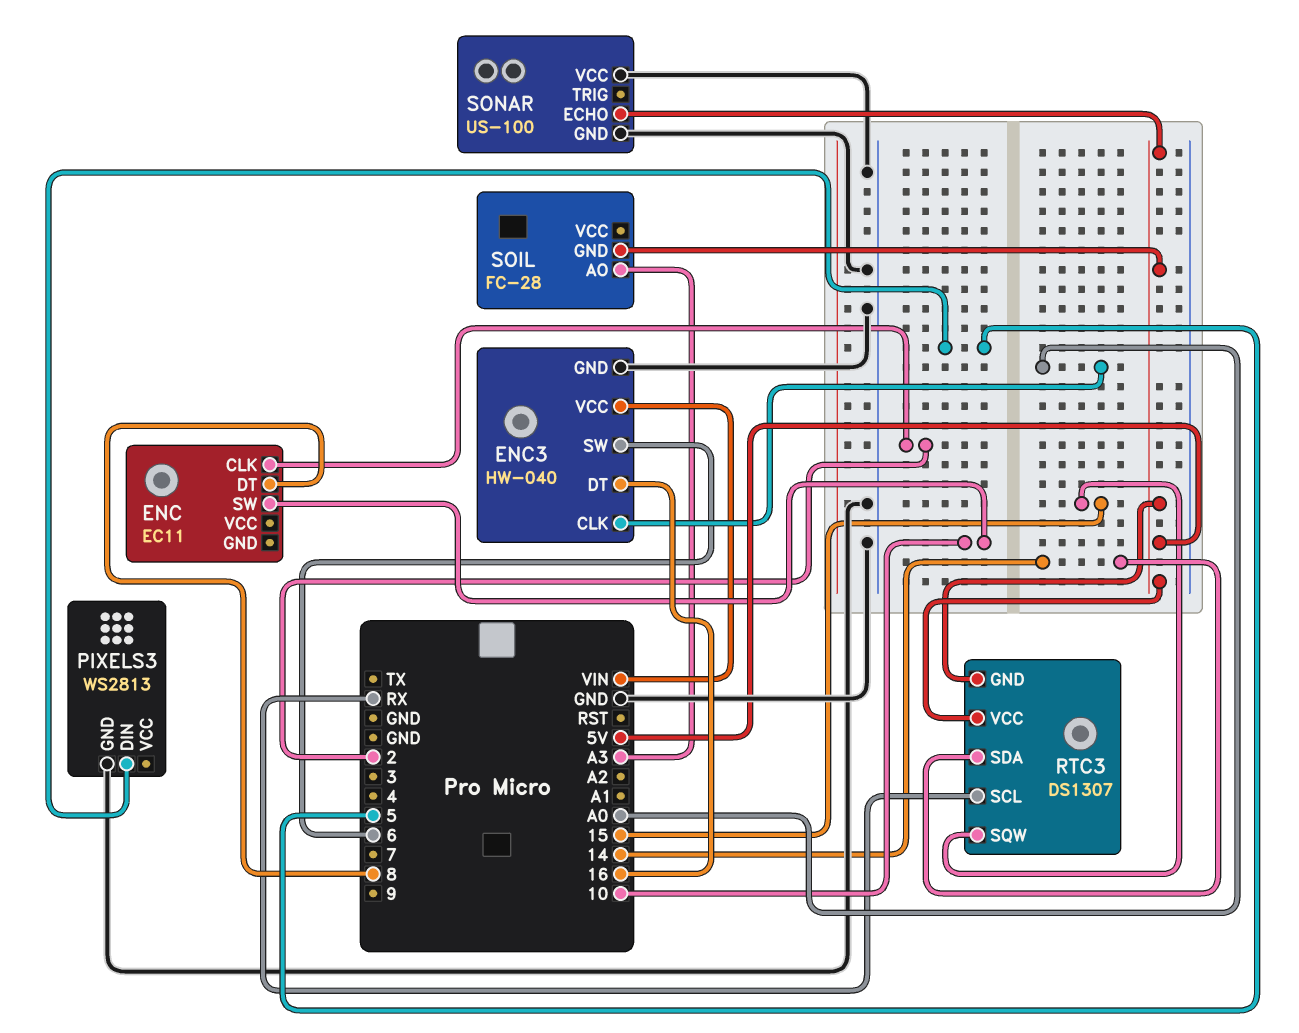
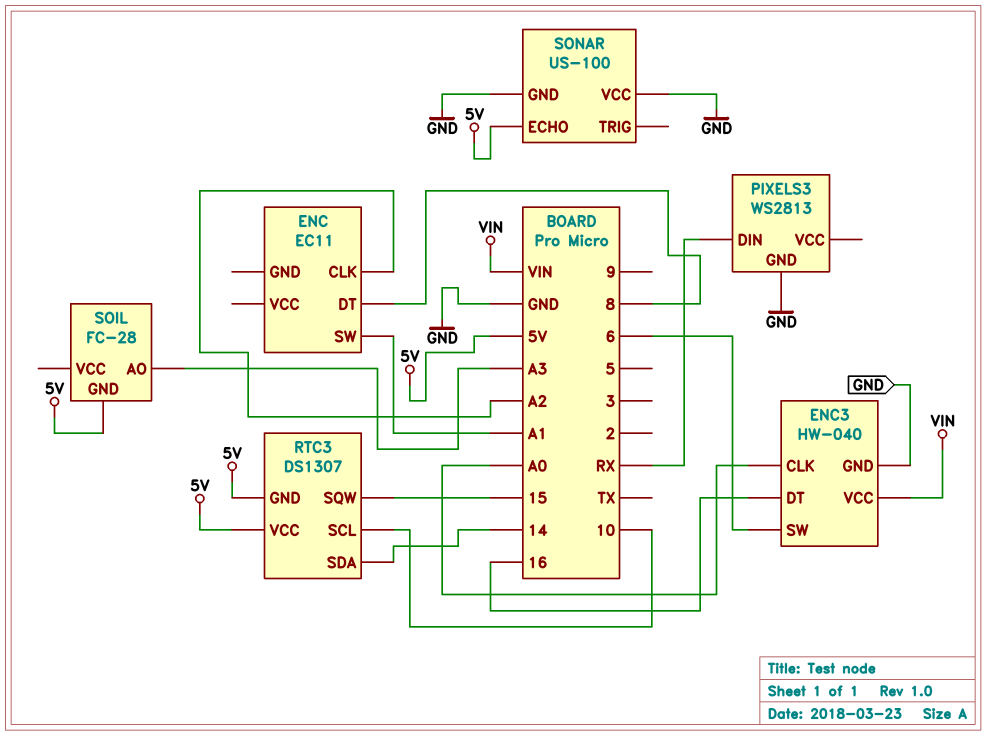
ENC pin CLK: 2 -> A2
ENC pin SW: 10 -> A1
PIXELS3 pin DIN: 5 -> RX
RTC3 pin SCL: RX -> 10

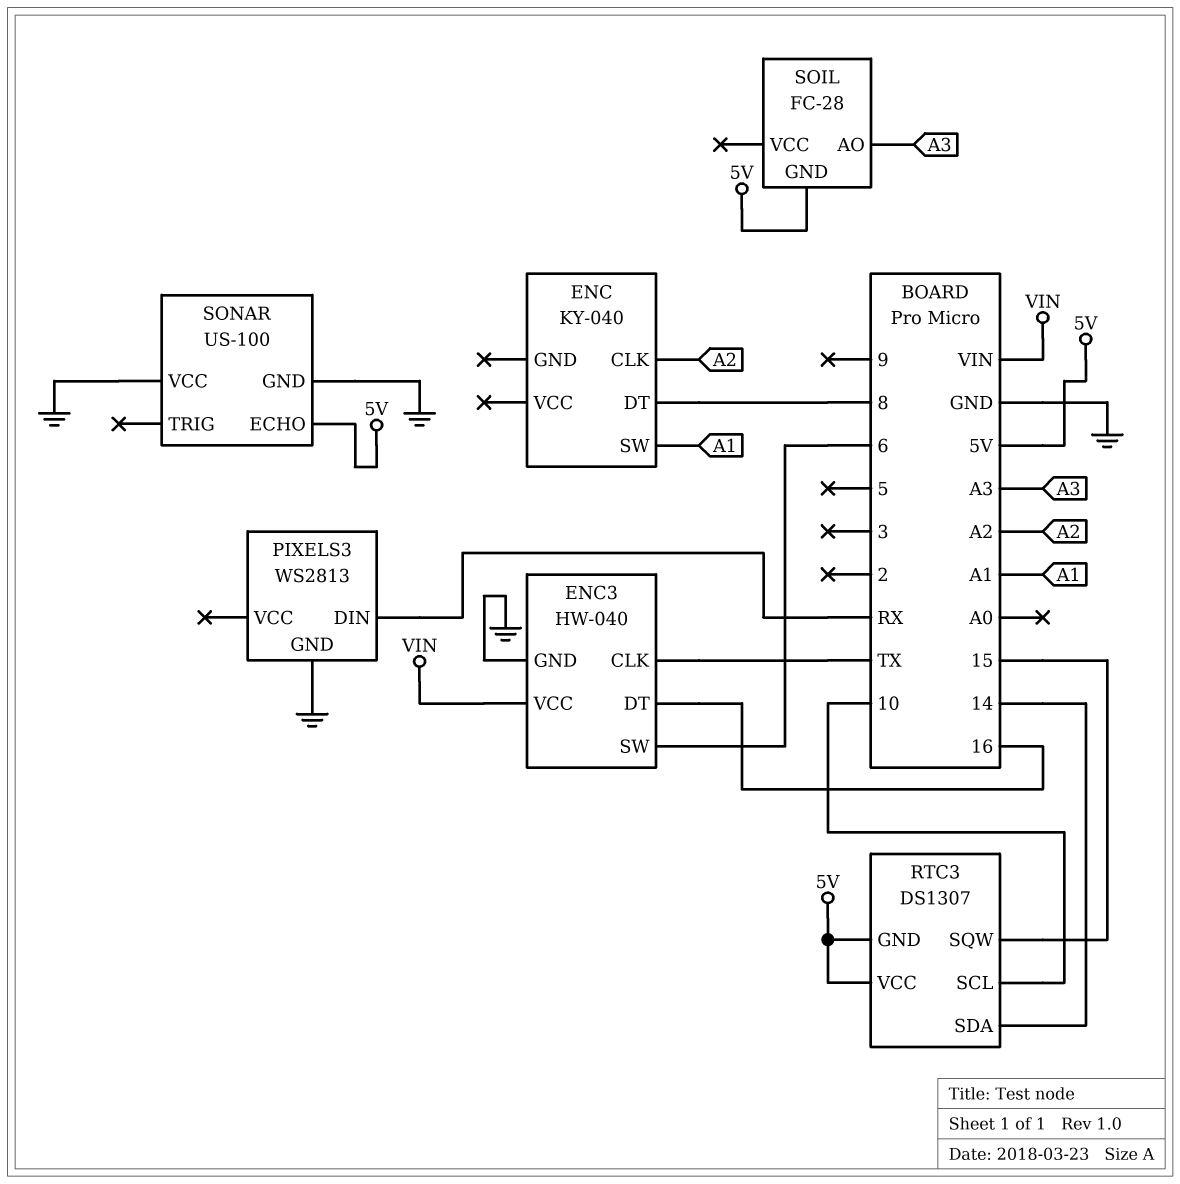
ENC: EC11 -> KY-040
ENC3 pin CLK: A0 -> TX

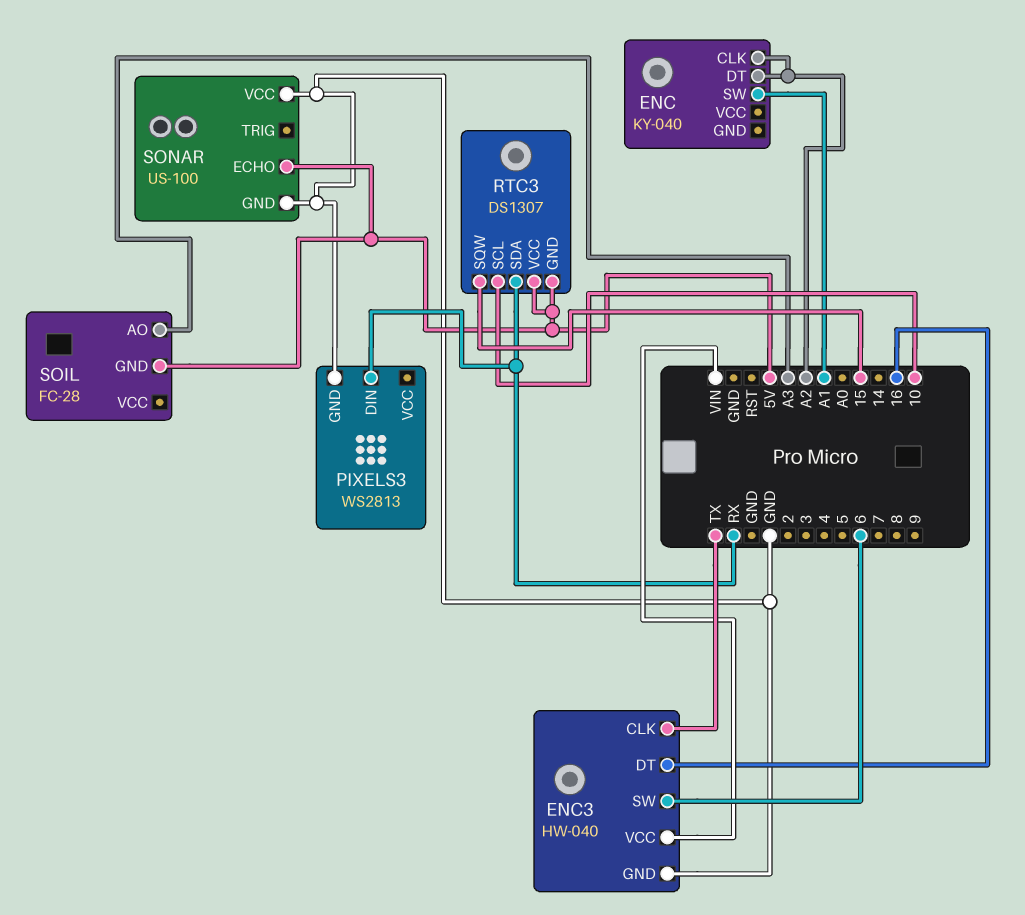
ENC pin DT: 8 -> A2
RTC3 pin SDA: 14 -> RX

